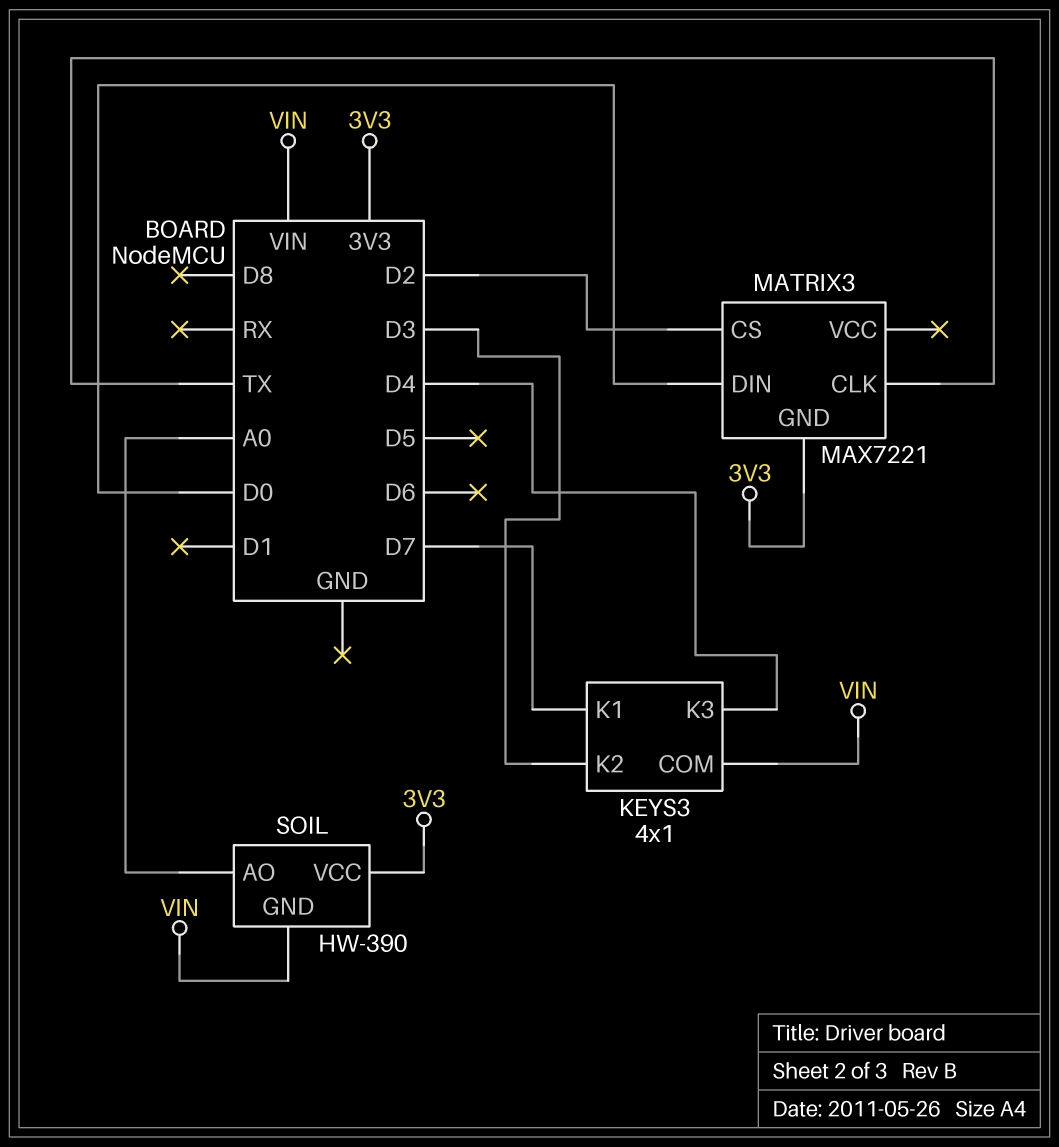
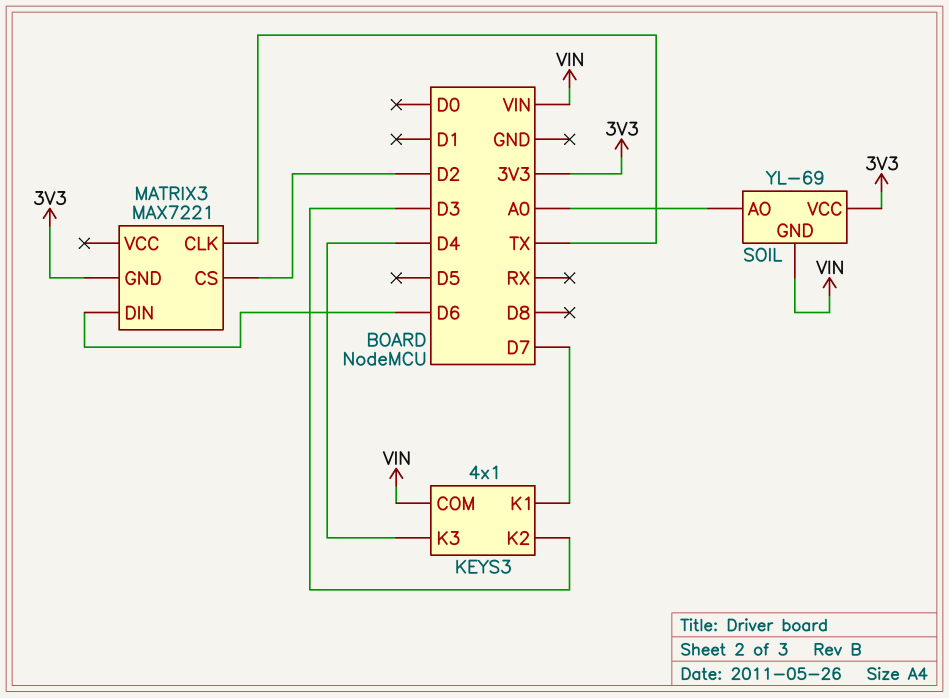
MATRIX3 pin DIN: D0 -> D6
SOIL: HW-390 -> YL-69

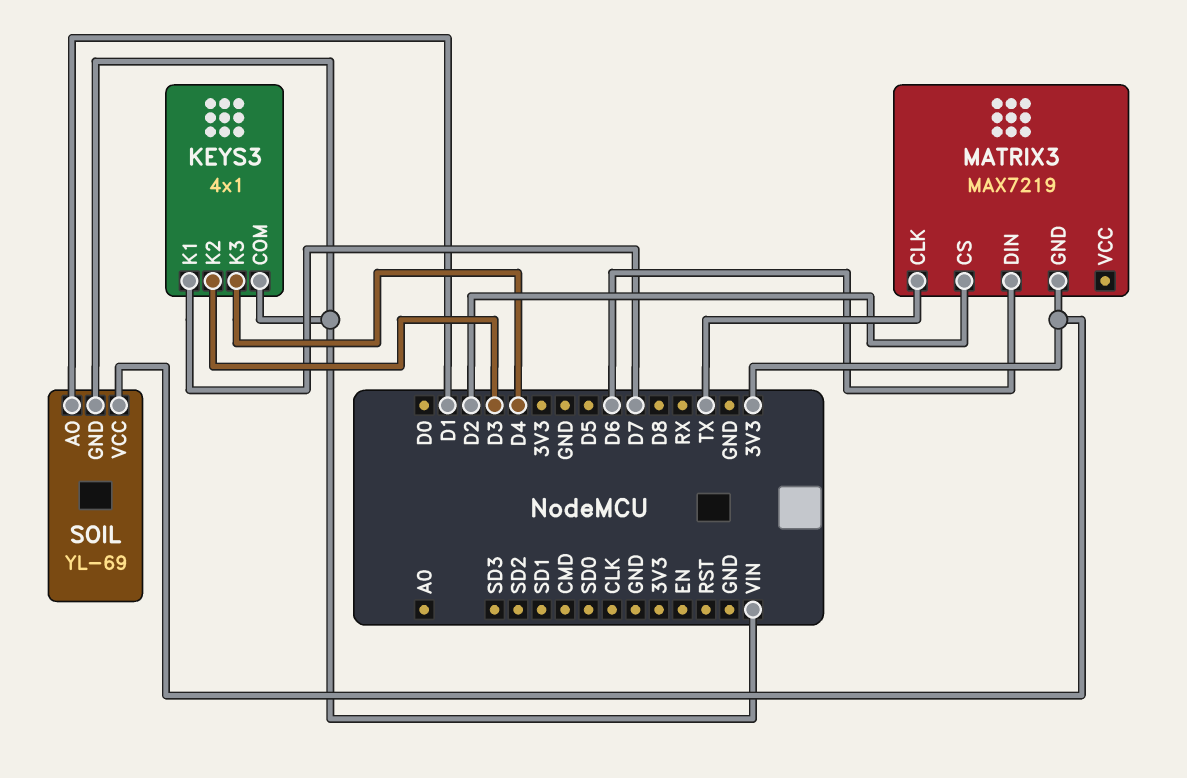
MATRIX3: MAX7221 -> MAX7219
SOIL pin AO: A0 -> D1

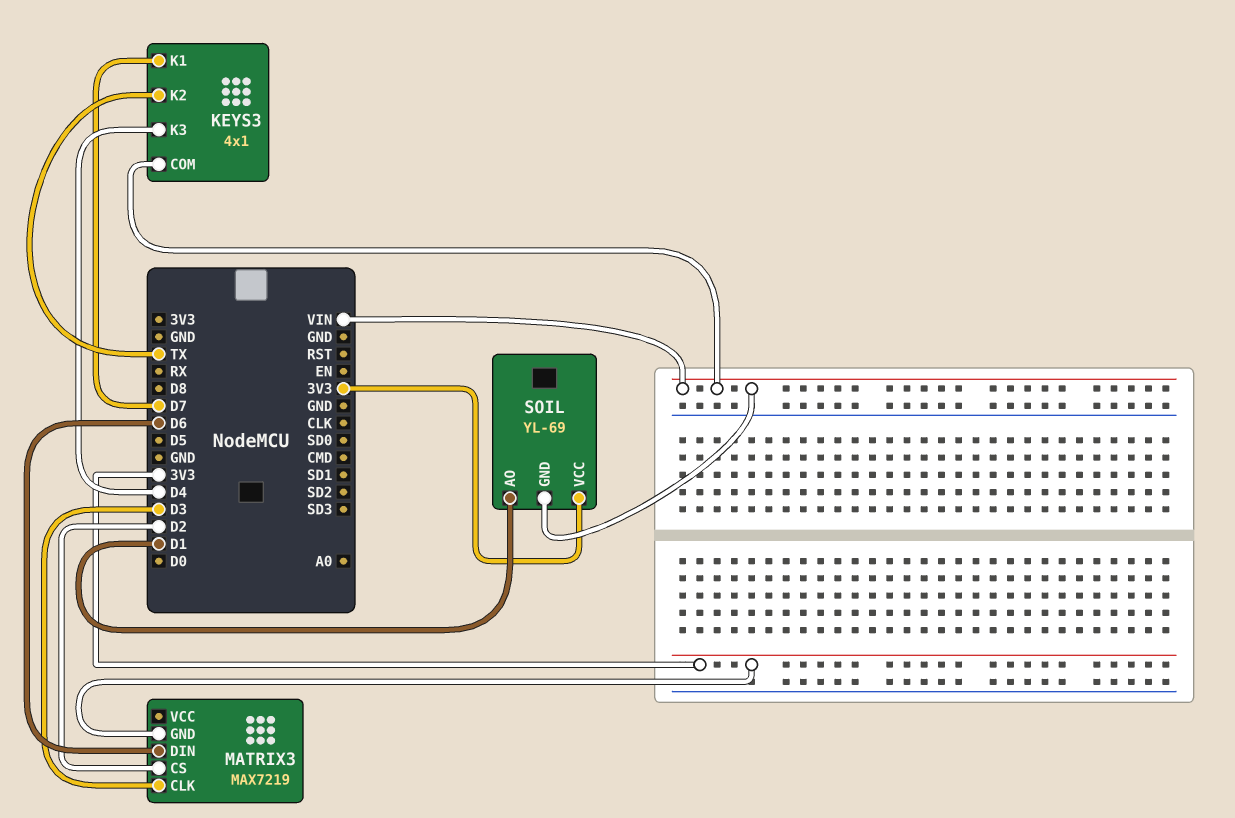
KEYS3 pin K2: D3 -> TX
MATRIX3 pin CLK: TX -> D3

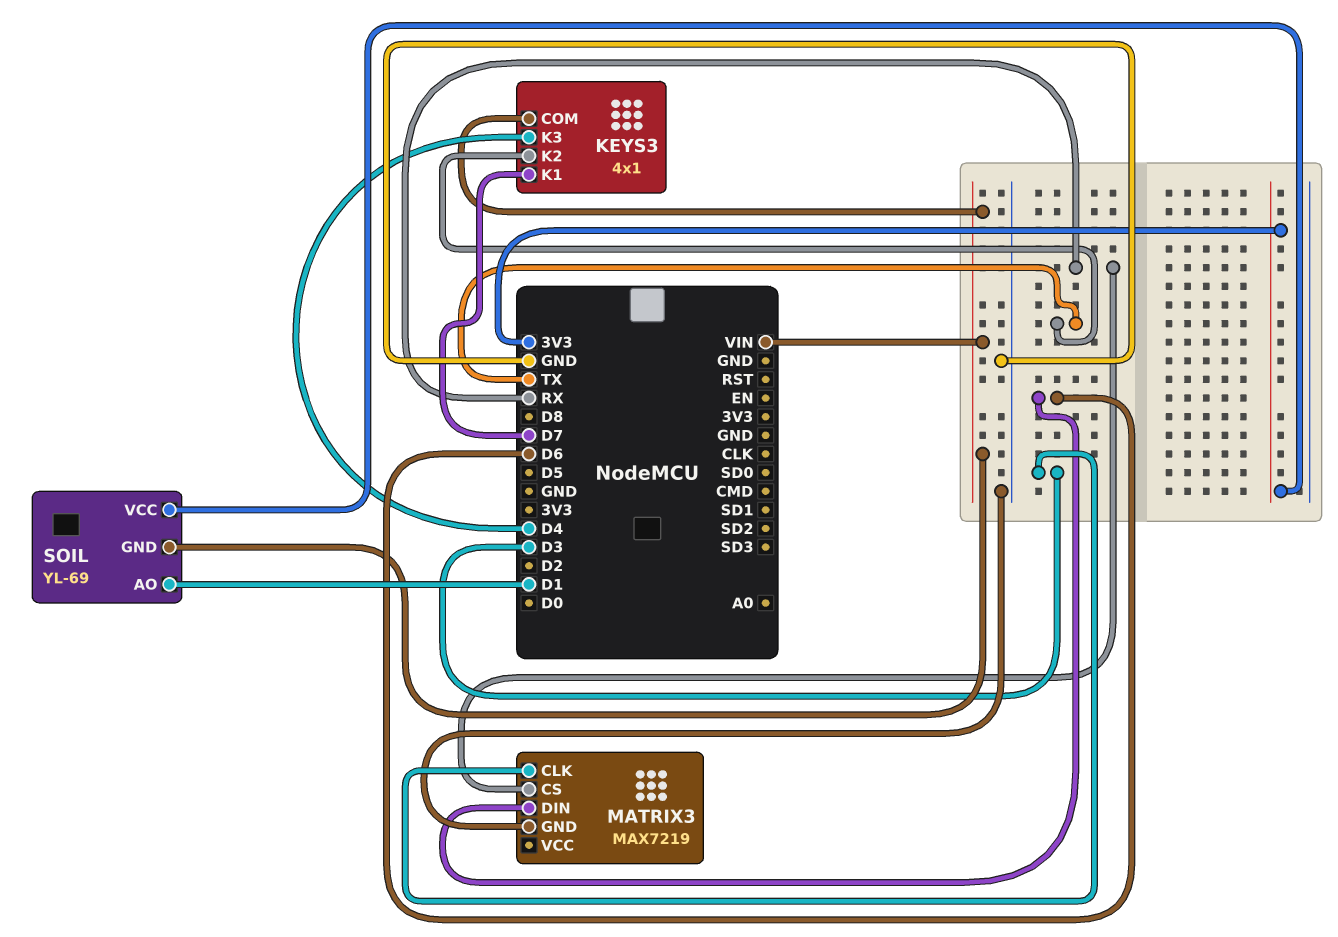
MATRIX3 pin CS: D2 -> RX
MATRIX3 pin GND: 3V3 -> GND

